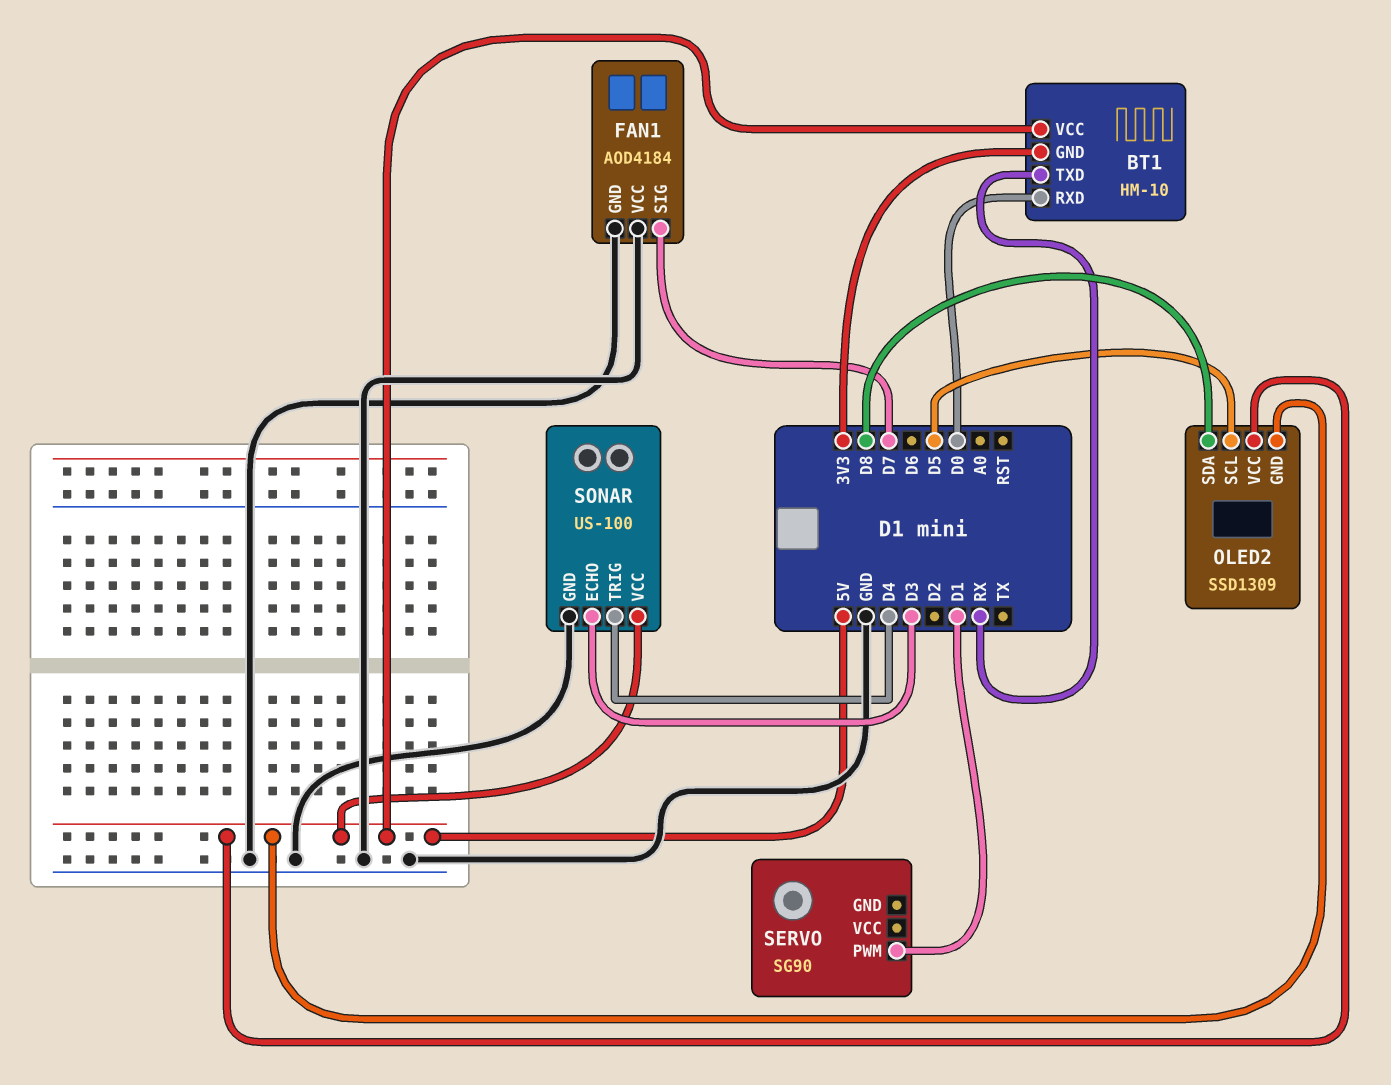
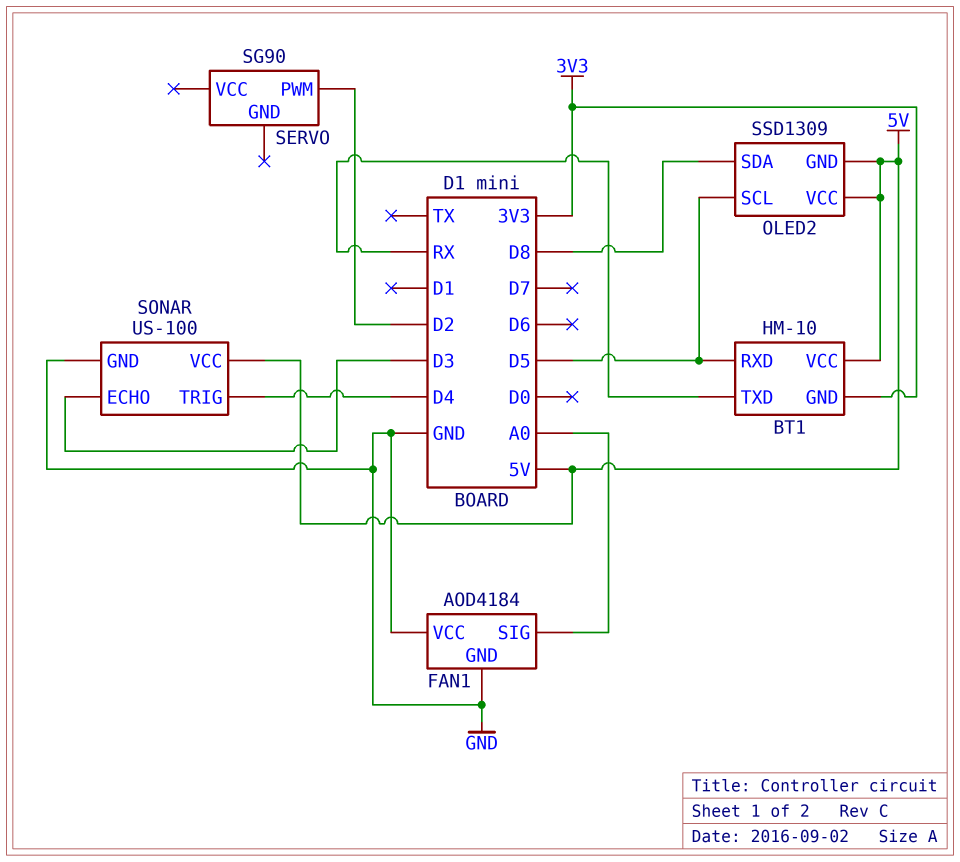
BT1 pin RXD: D0 -> D5
FAN1 pin SIG: D7 -> A0
SERVO pin PWM: D1 -> D2

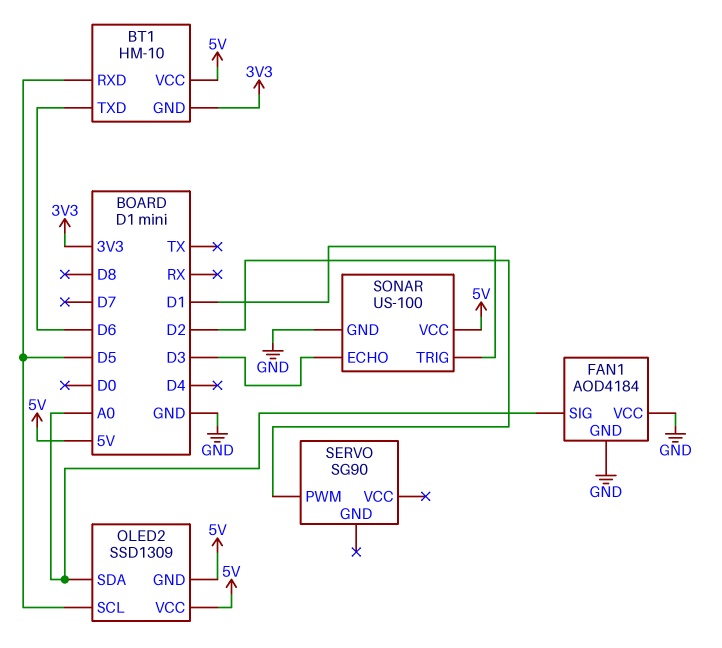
BT1 pin TXD: RX -> D6
OLED2 pin SDA: D8 -> A0
SONAR pin TRIG: D4 -> D1

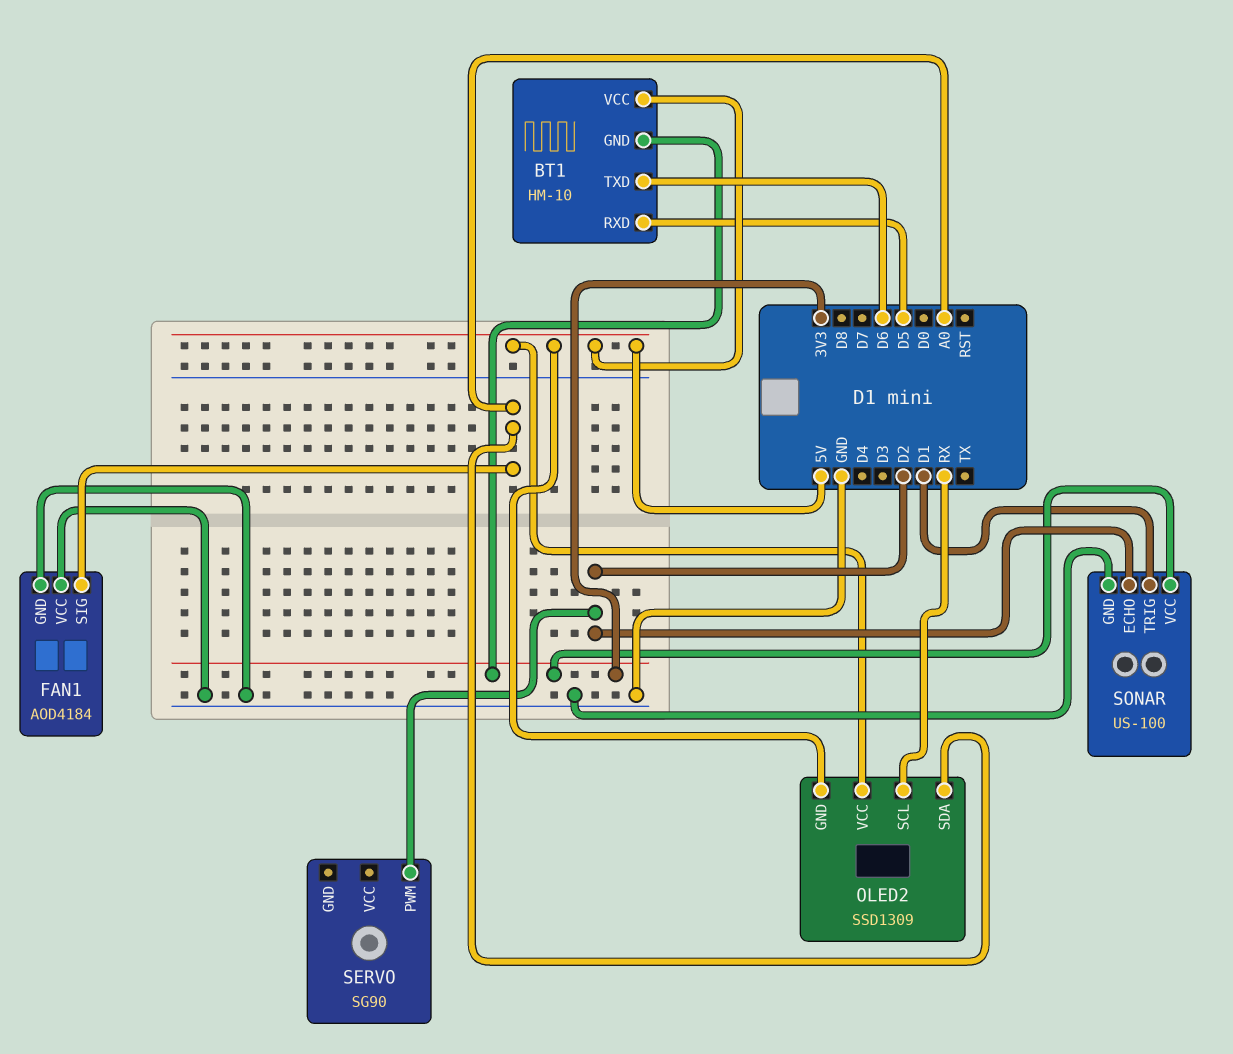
OLED2 pin SCL: D5 -> RX
SONAR pin ECHO: D3 -> D2
SONAR pin VCC: 5V -> 3V3

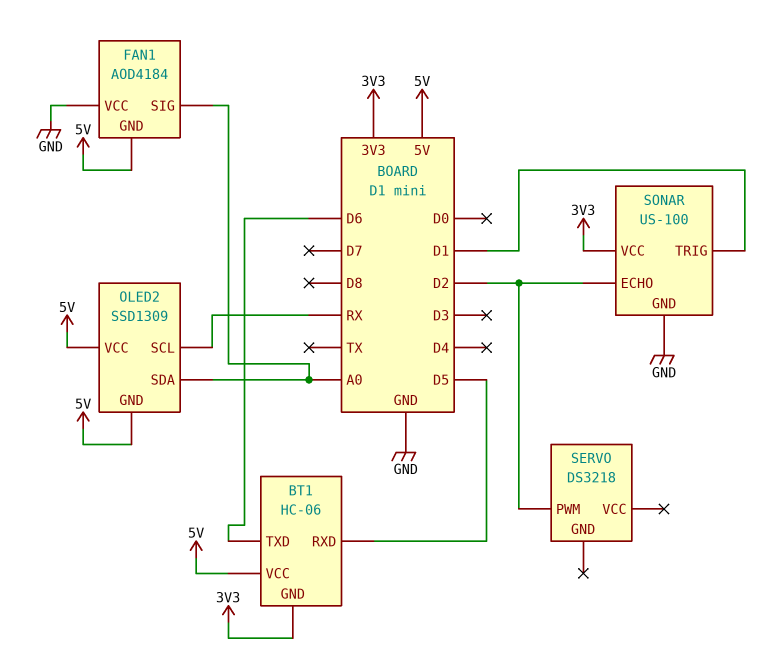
BT1: HM-10 -> HC-06
FAN1 pin GND: GND -> 5V
SERVO: SG90 -> DS3218

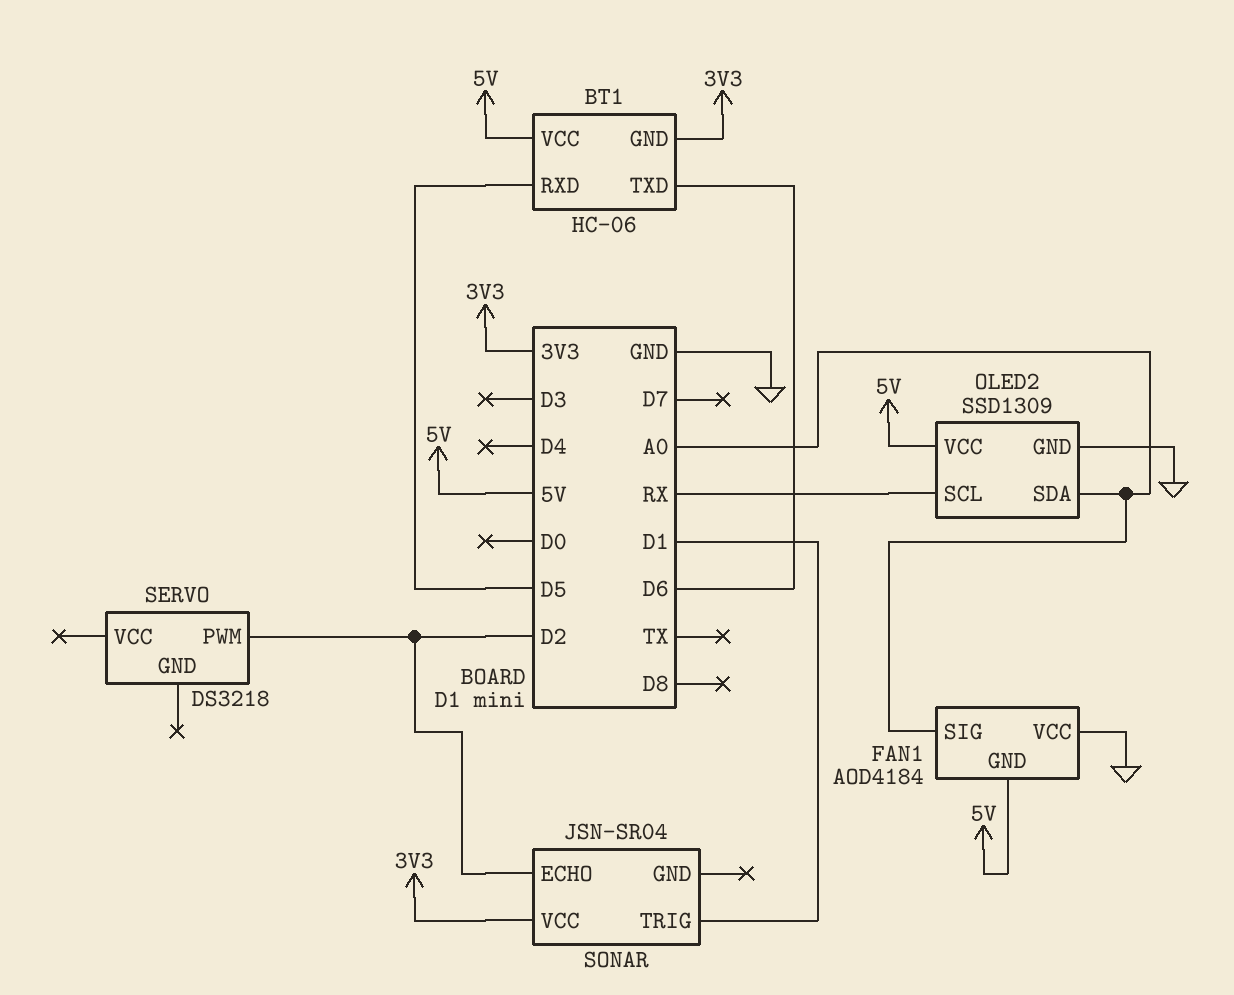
OLED2 pin GND: 5V -> GND
SONAR: US-100 -> JSN-SR04
SONAR pin GND: GND -> none

